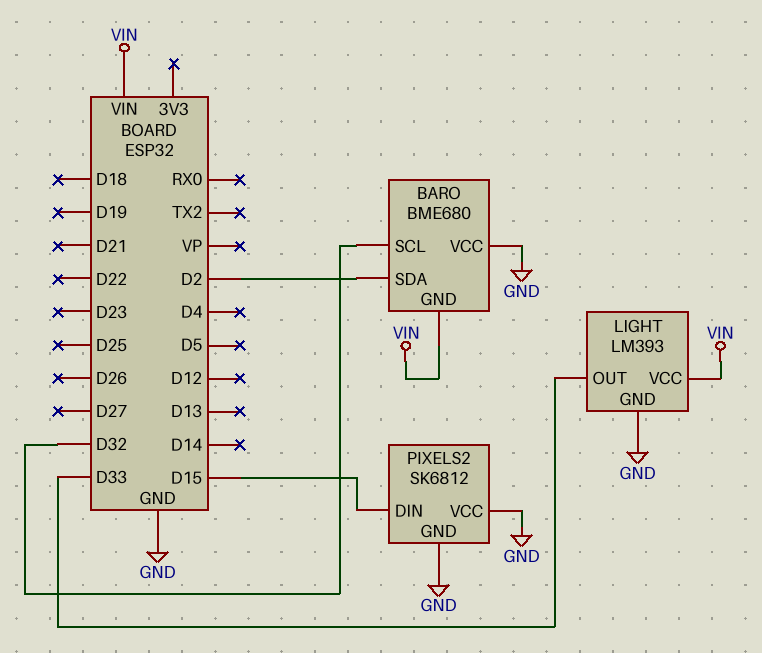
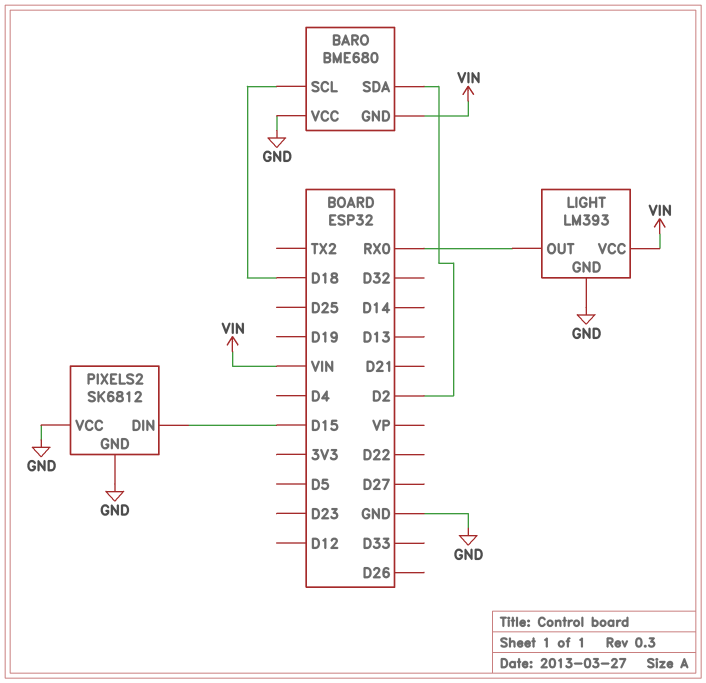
BARO pin SCL: D32 -> D18
LIGHT pin OUT: D33 -> RX0

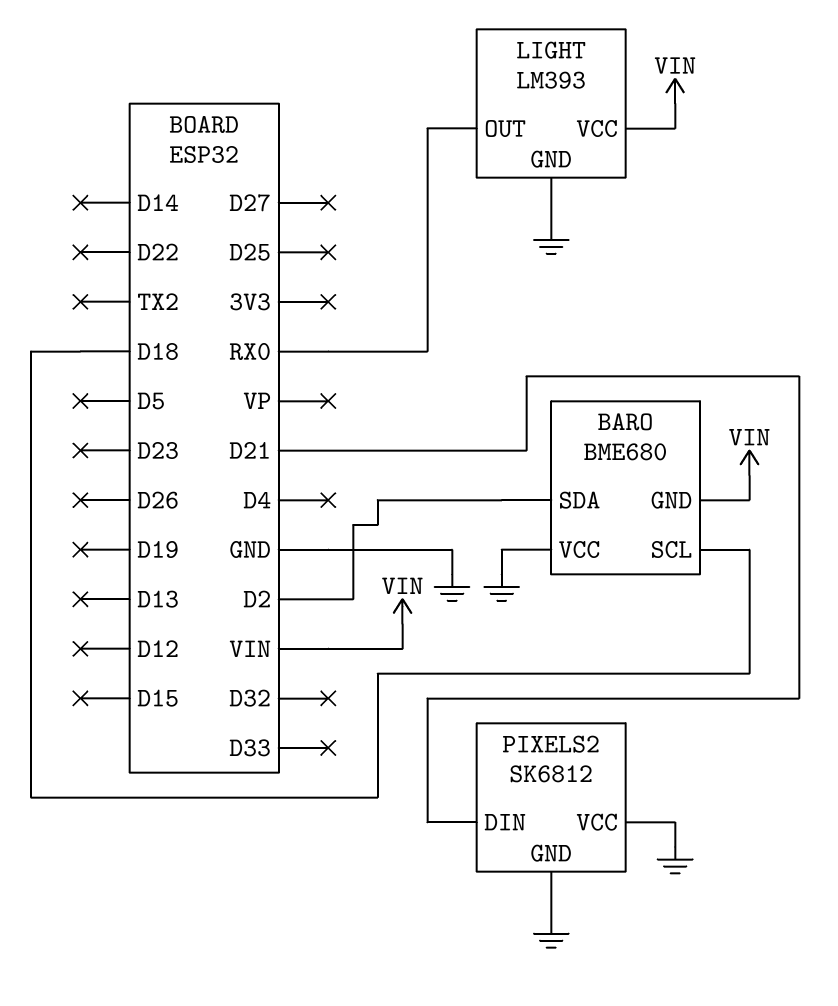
PIXELS2 pin DIN: D15 -> D21

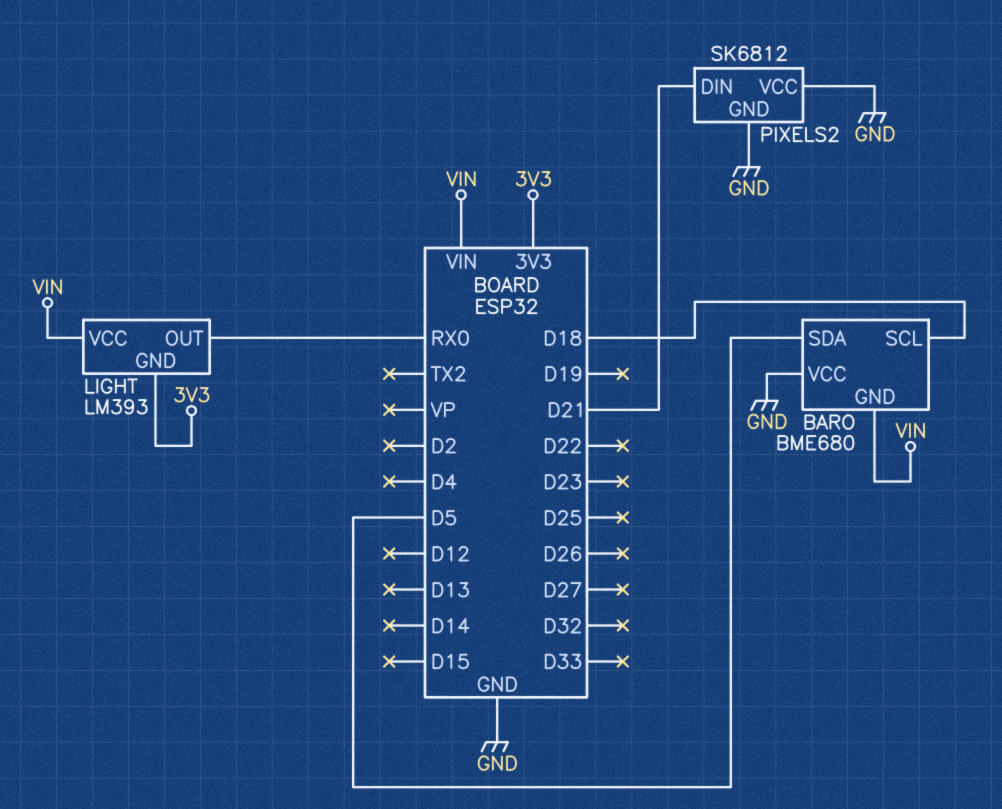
BARO pin SDA: D2 -> D5
LIGHT pin GND: GND -> 3V3

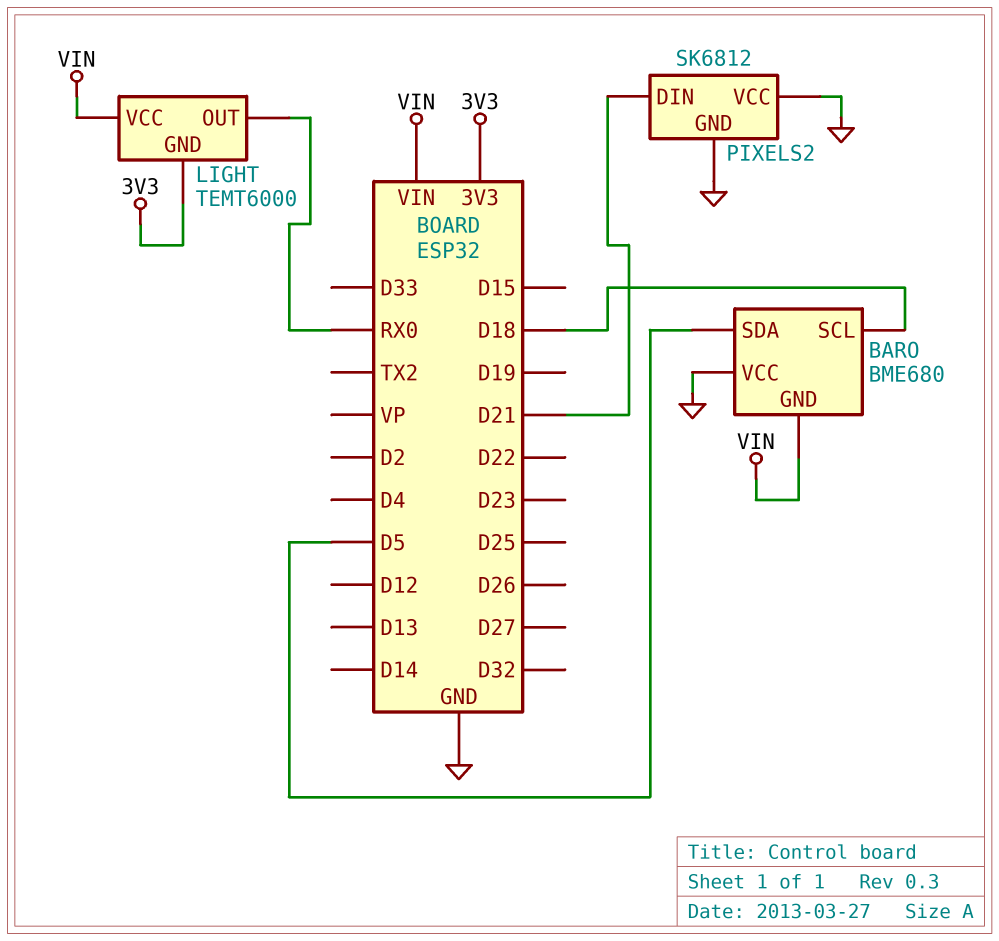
LIGHT: LM393 -> TEMT6000

